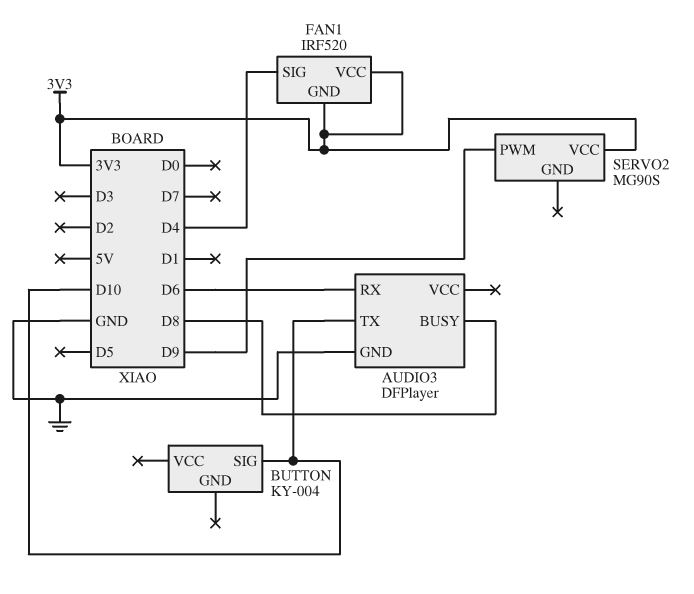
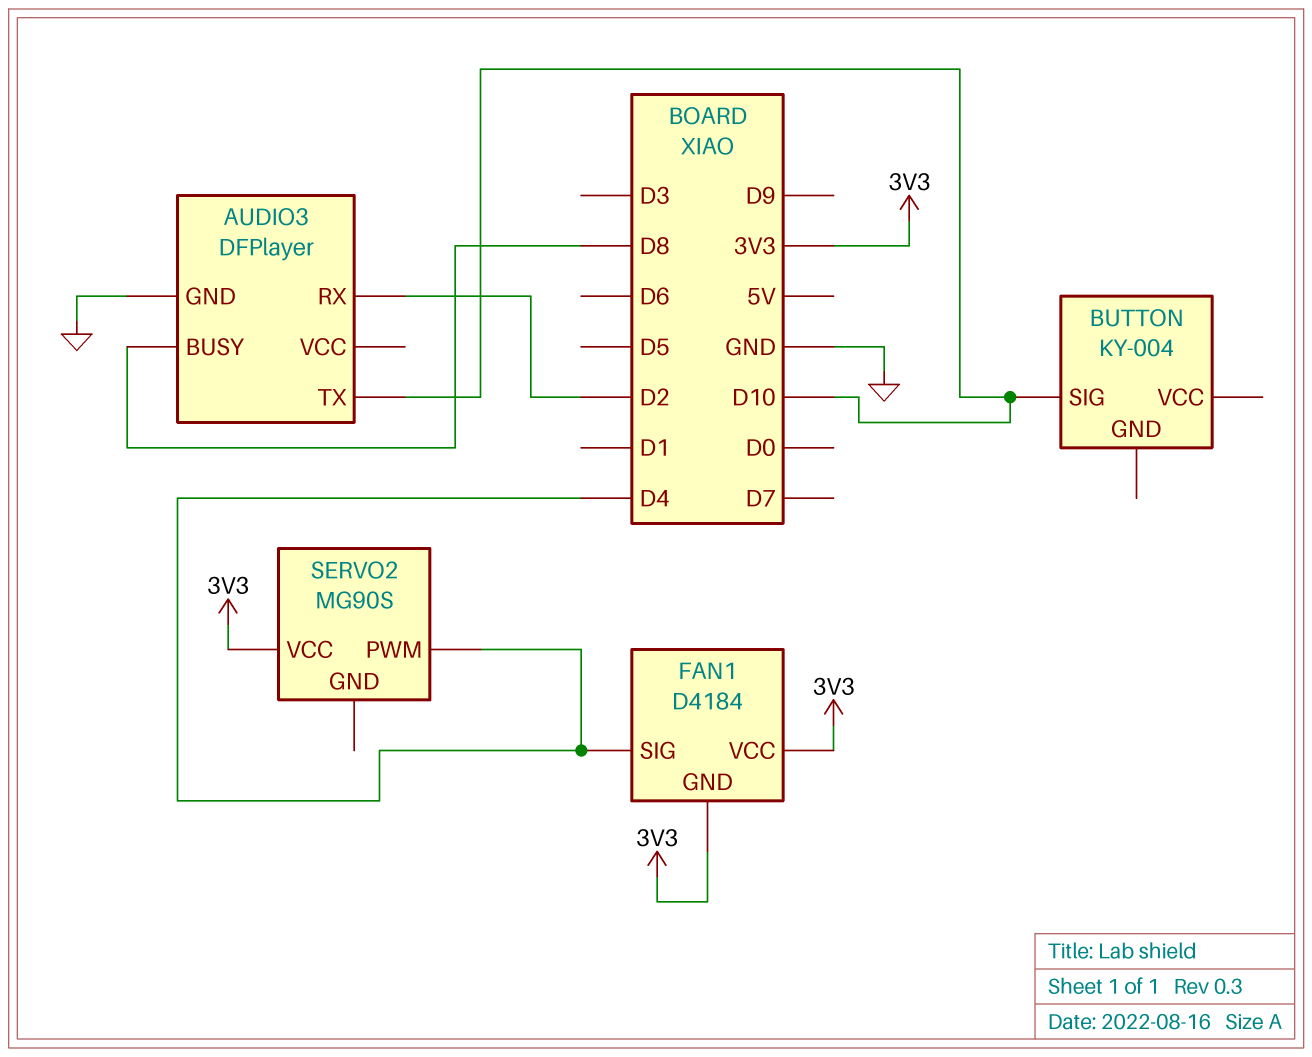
AUDIO3 pin RX: D6 -> D2
FAN1: IRF520 -> D4184
SERVO2 pin PWM: D9 -> D4

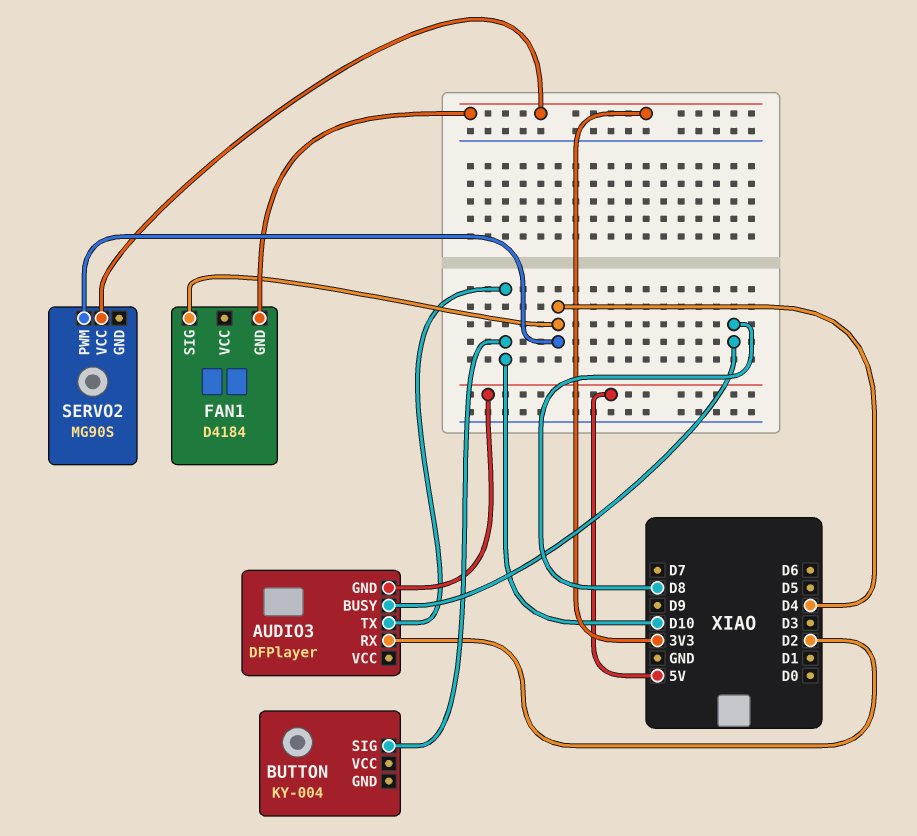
AUDIO3 pin GND: GND -> 5V
FAN1 pin VCC: 3V3 -> none

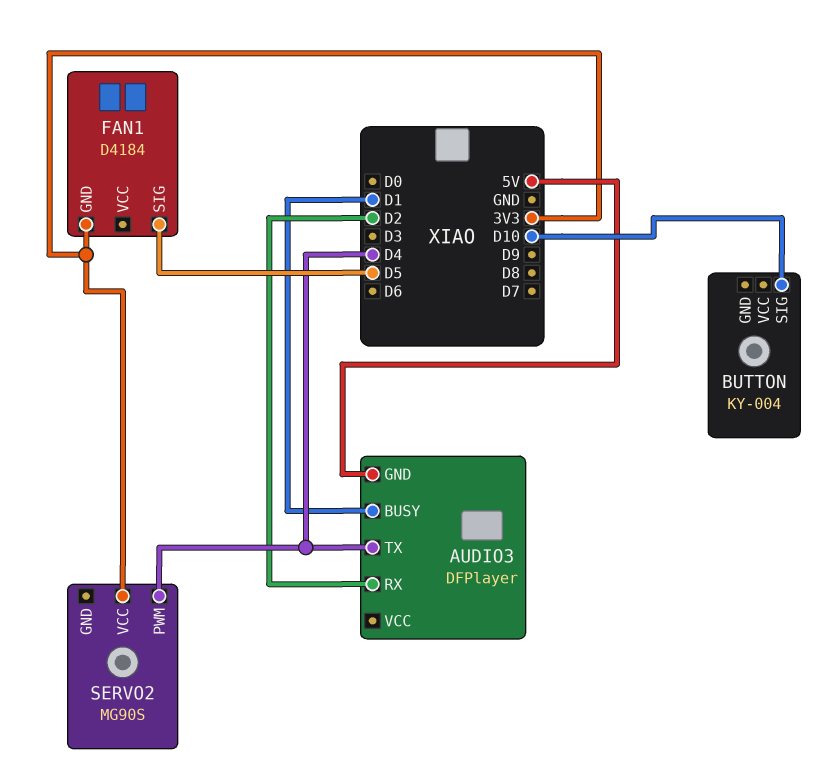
AUDIO3 pin BUSY: D8 -> D1
AUDIO3 pin TX: D10 -> D4
FAN1 pin SIG: D4 -> D5

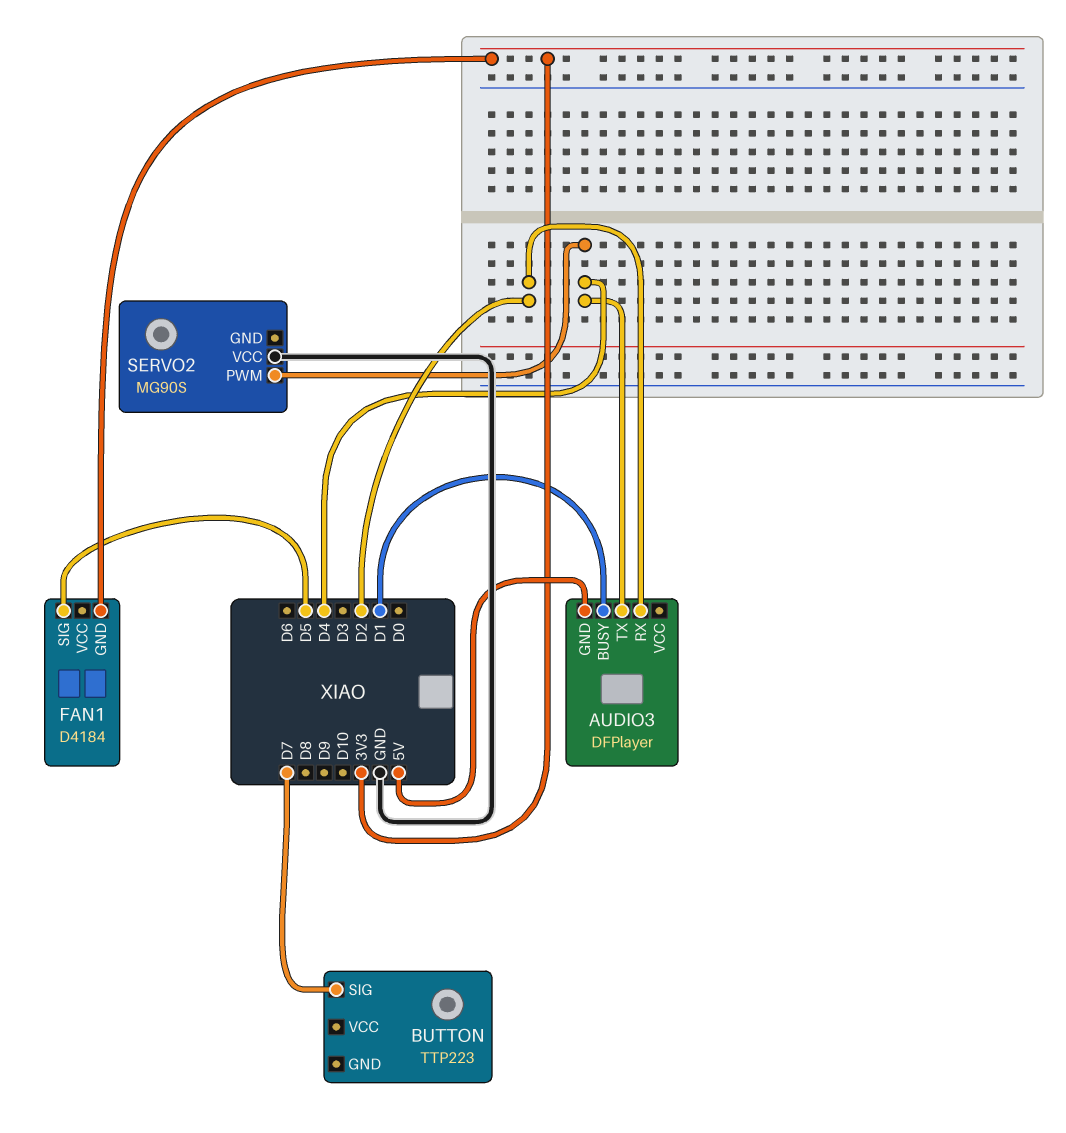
BUTTON: KY-004 -> TTP223
BUTTON pin SIG: D10 -> D7
SERVO2 pin VCC: 3V3 -> GND

